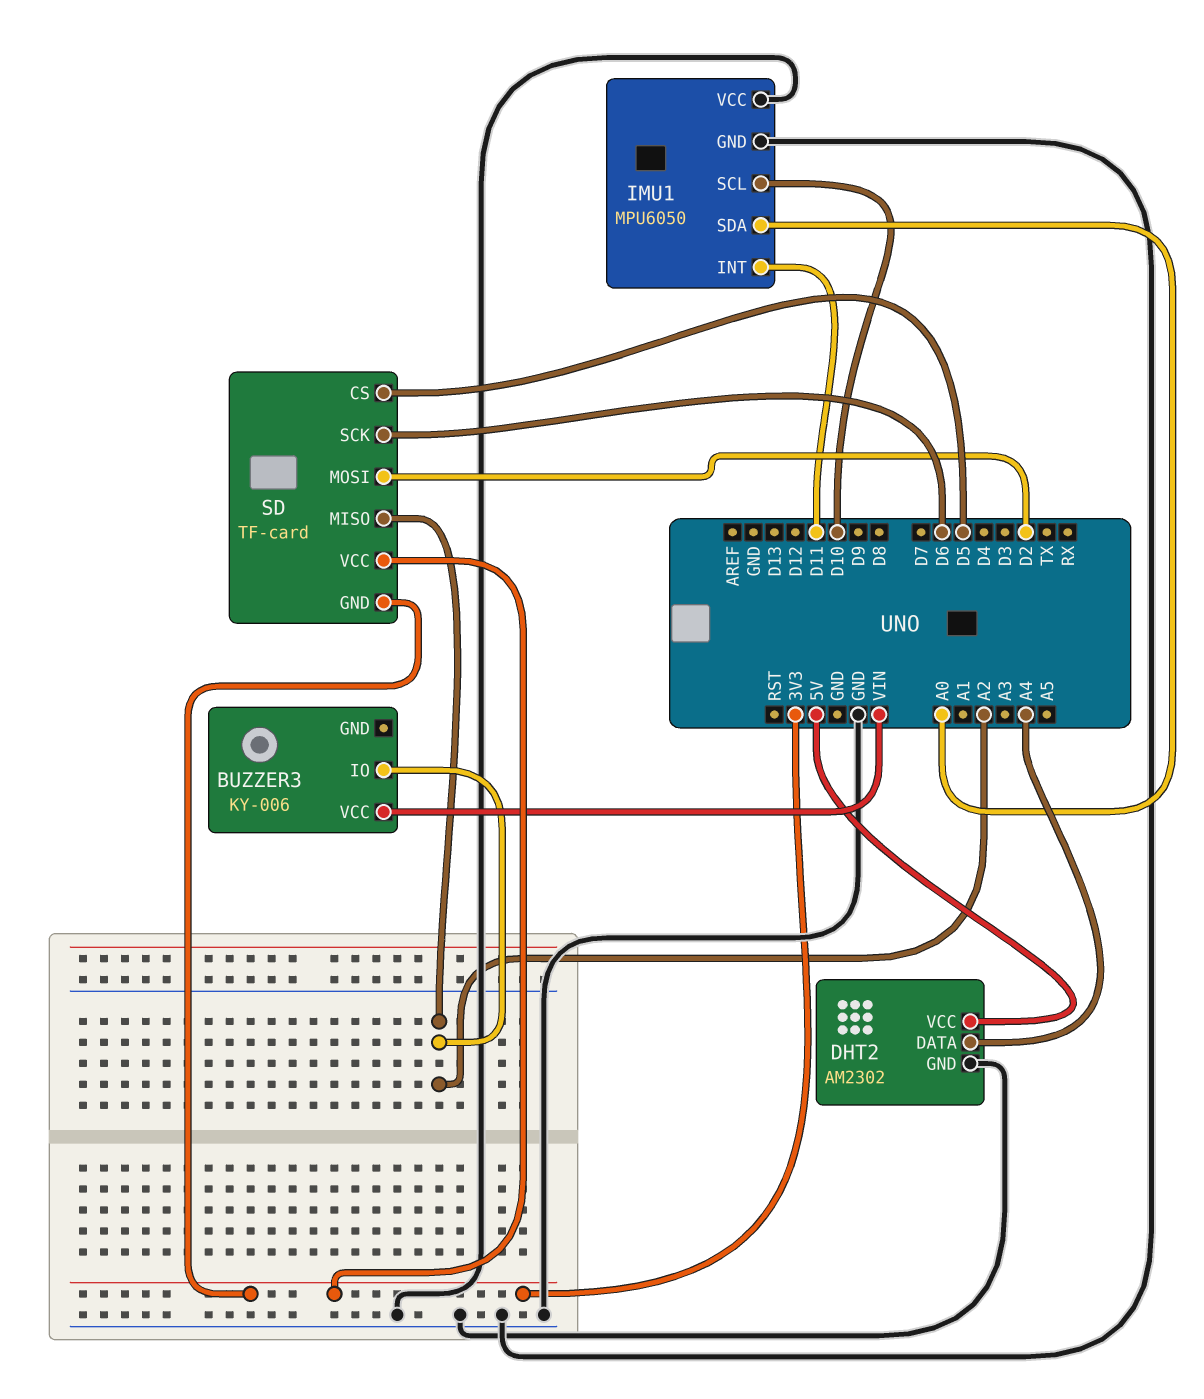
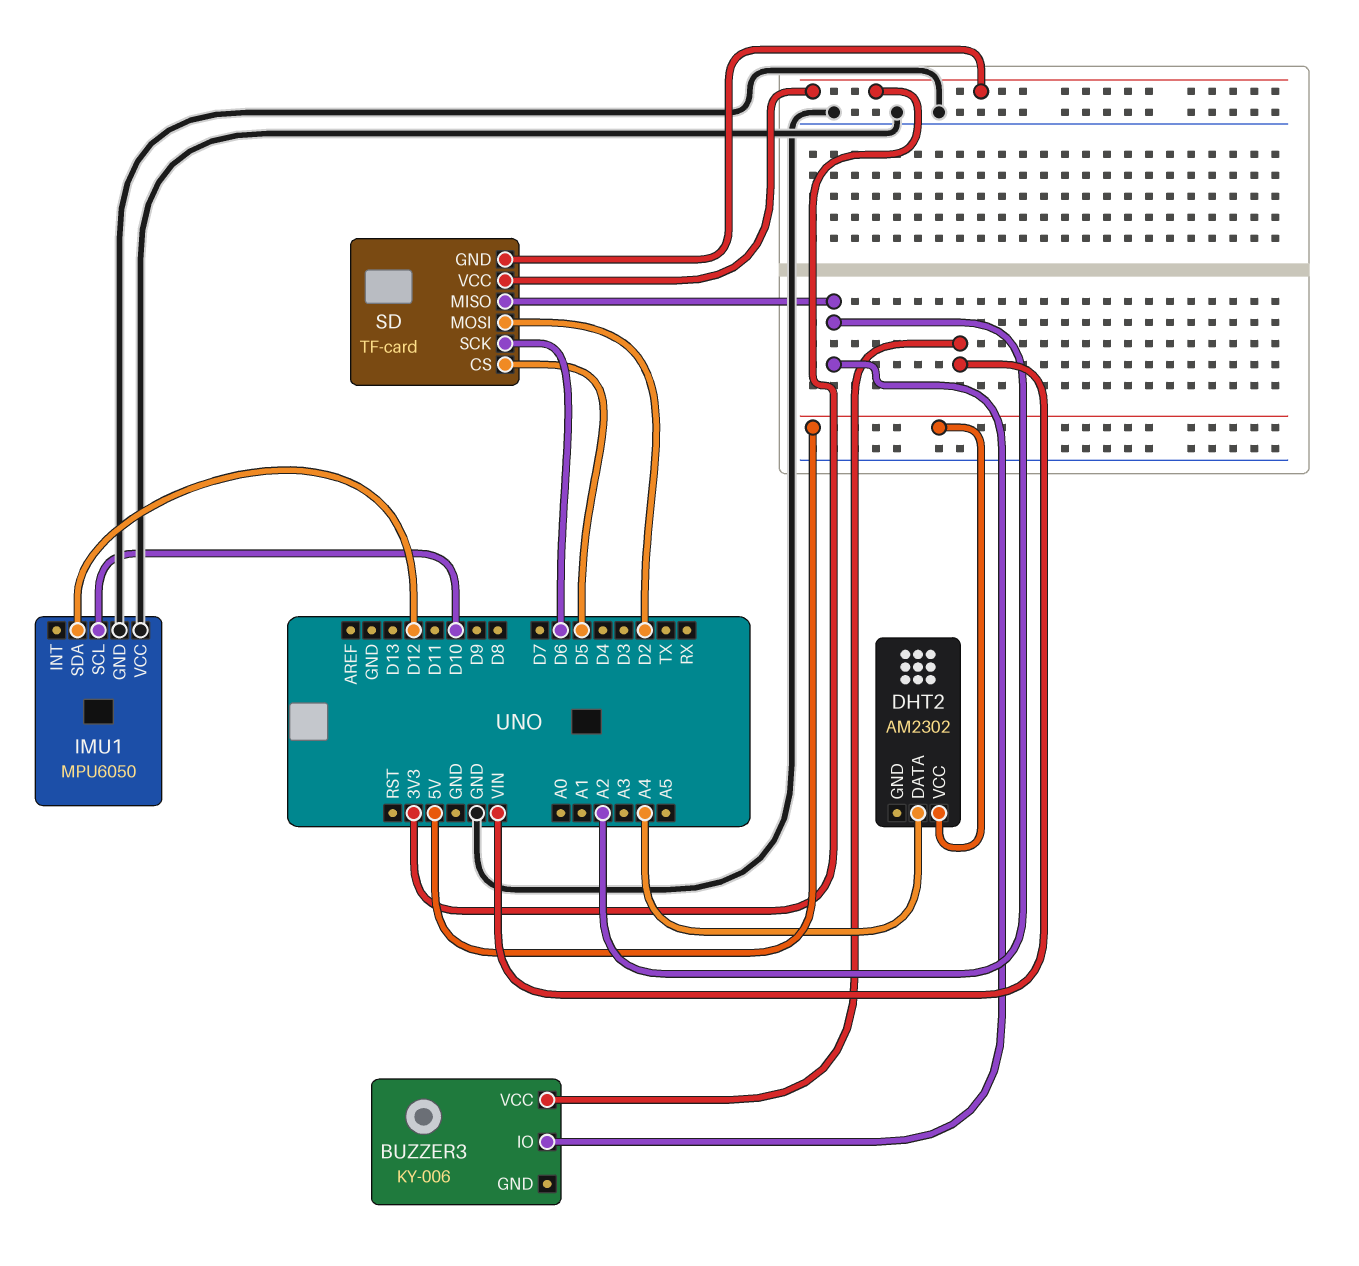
DHT2 pin GND: GND -> none
IMU1 pin INT: D11 -> none
IMU1 pin SDA: A0 -> D12

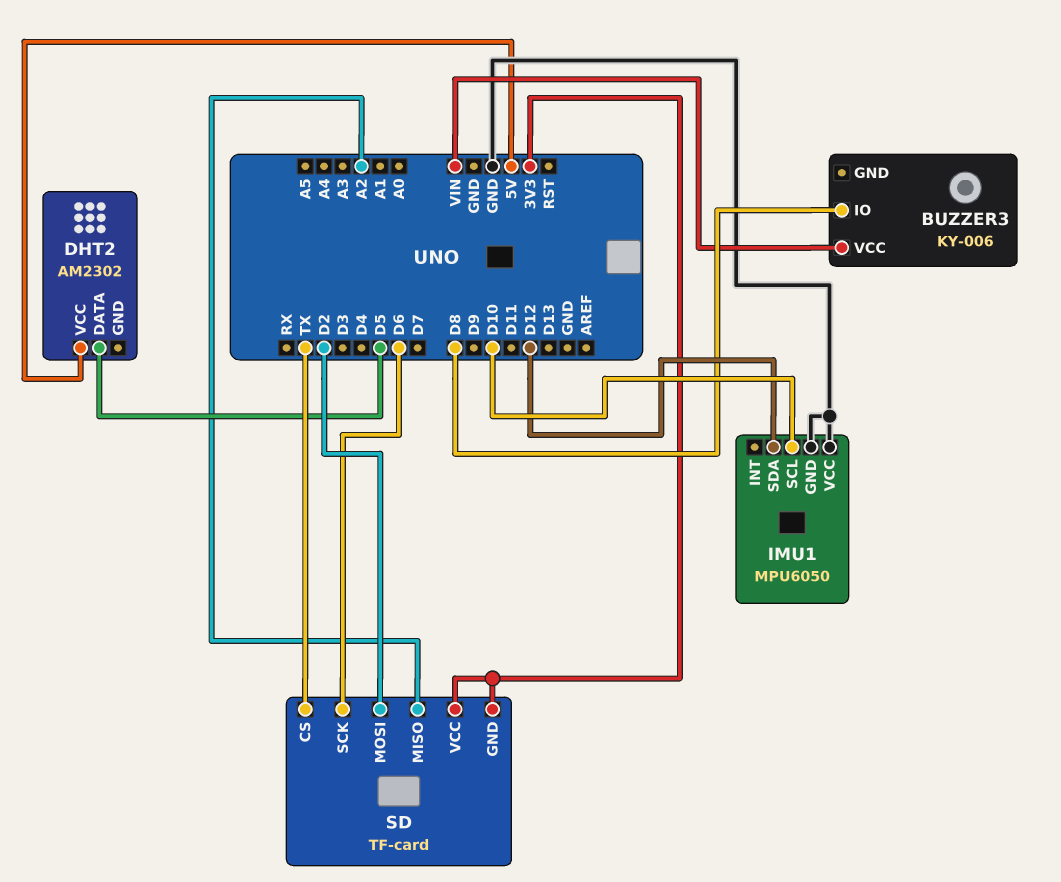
BUZZER3 pin IO: A2 -> D8
DHT2 pin DATA: A4 -> D5
SD pin CS: D5 -> TX

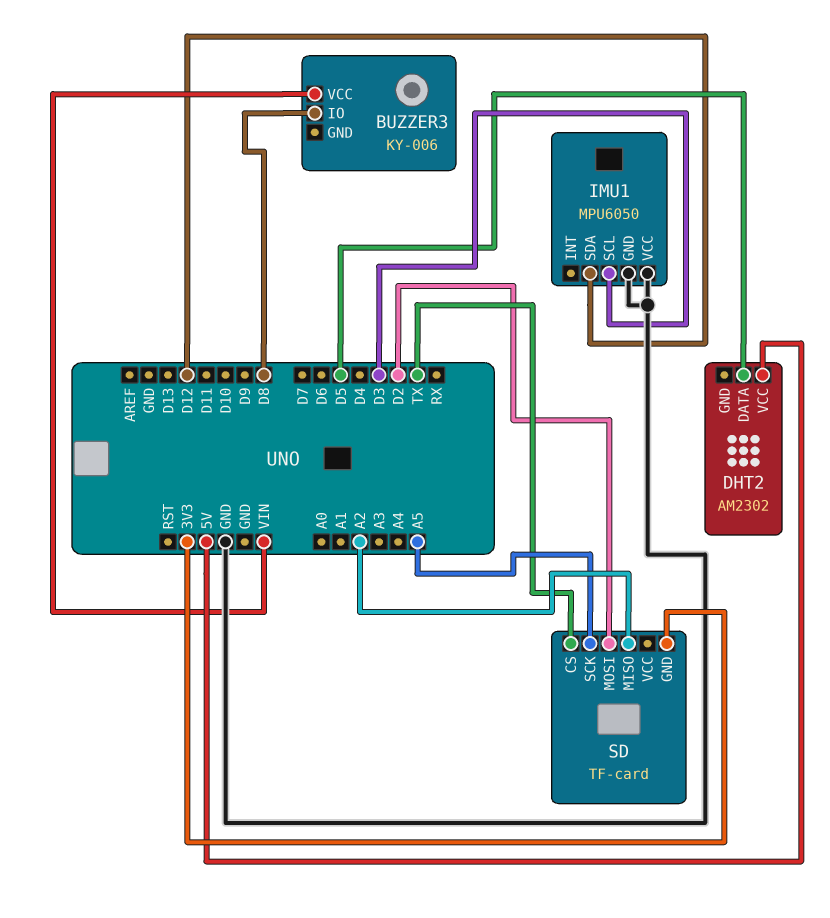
IMU1 pin SCL: D10 -> D3
SD pin SCK: D6 -> A5
SD pin VCC: 3V3 -> none

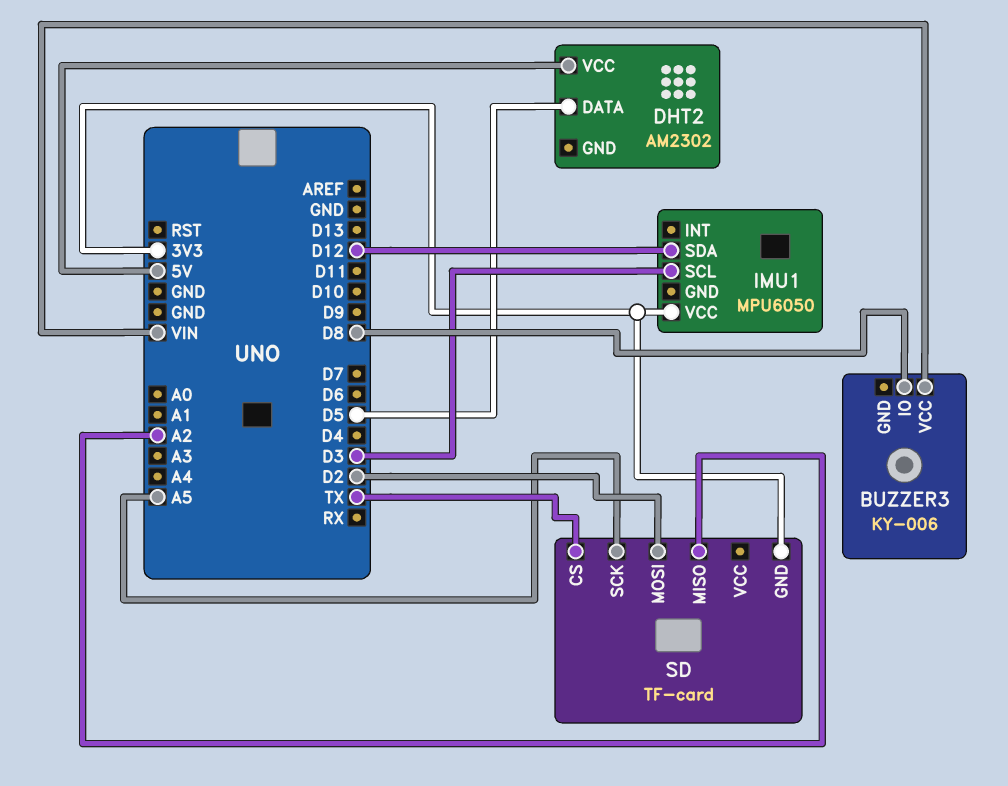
IMU1 pin GND: GND -> none
IMU1 pin VCC: GND -> 3V3

